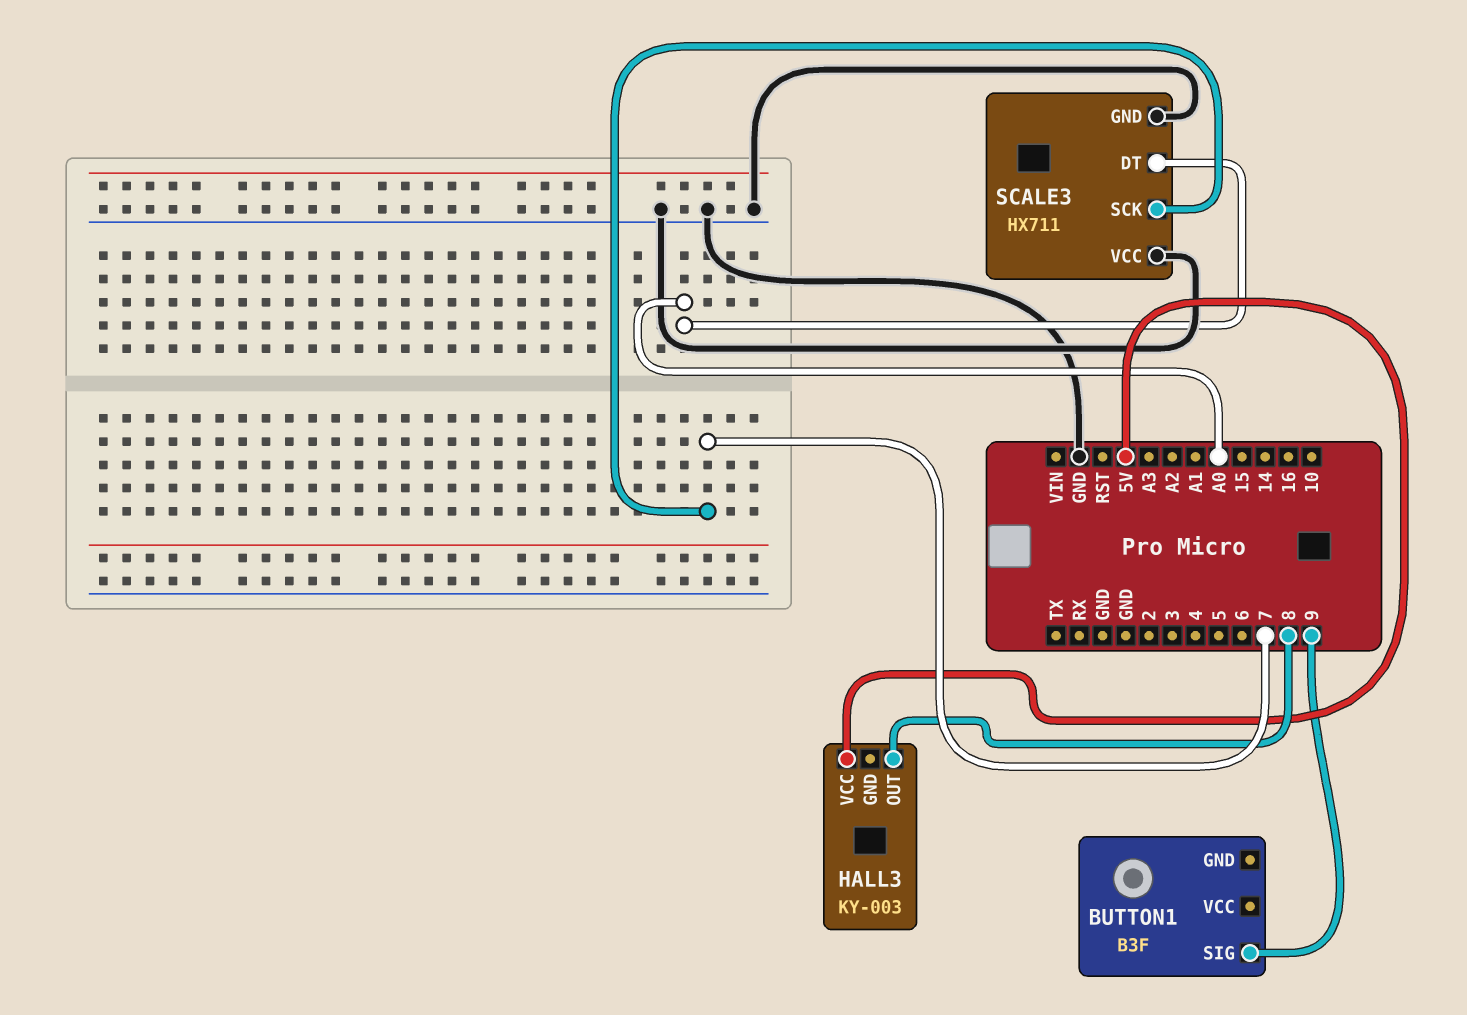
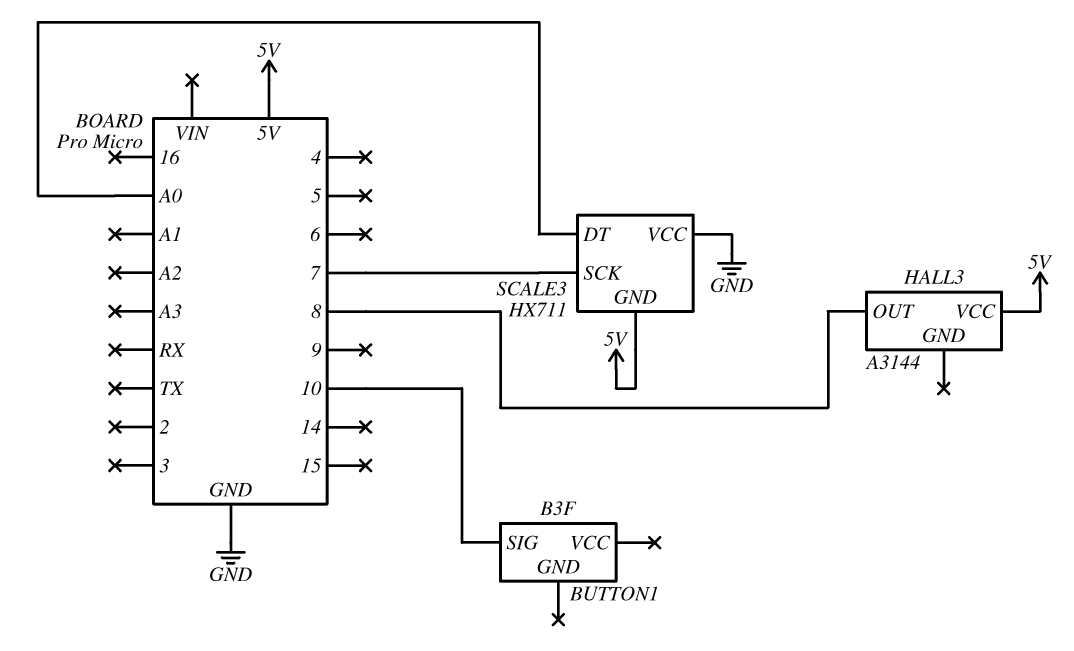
BUTTON1 pin SIG: 9 -> 10
HALL3: KY-003 -> A3144
SCALE3 pin GND: GND -> 5V

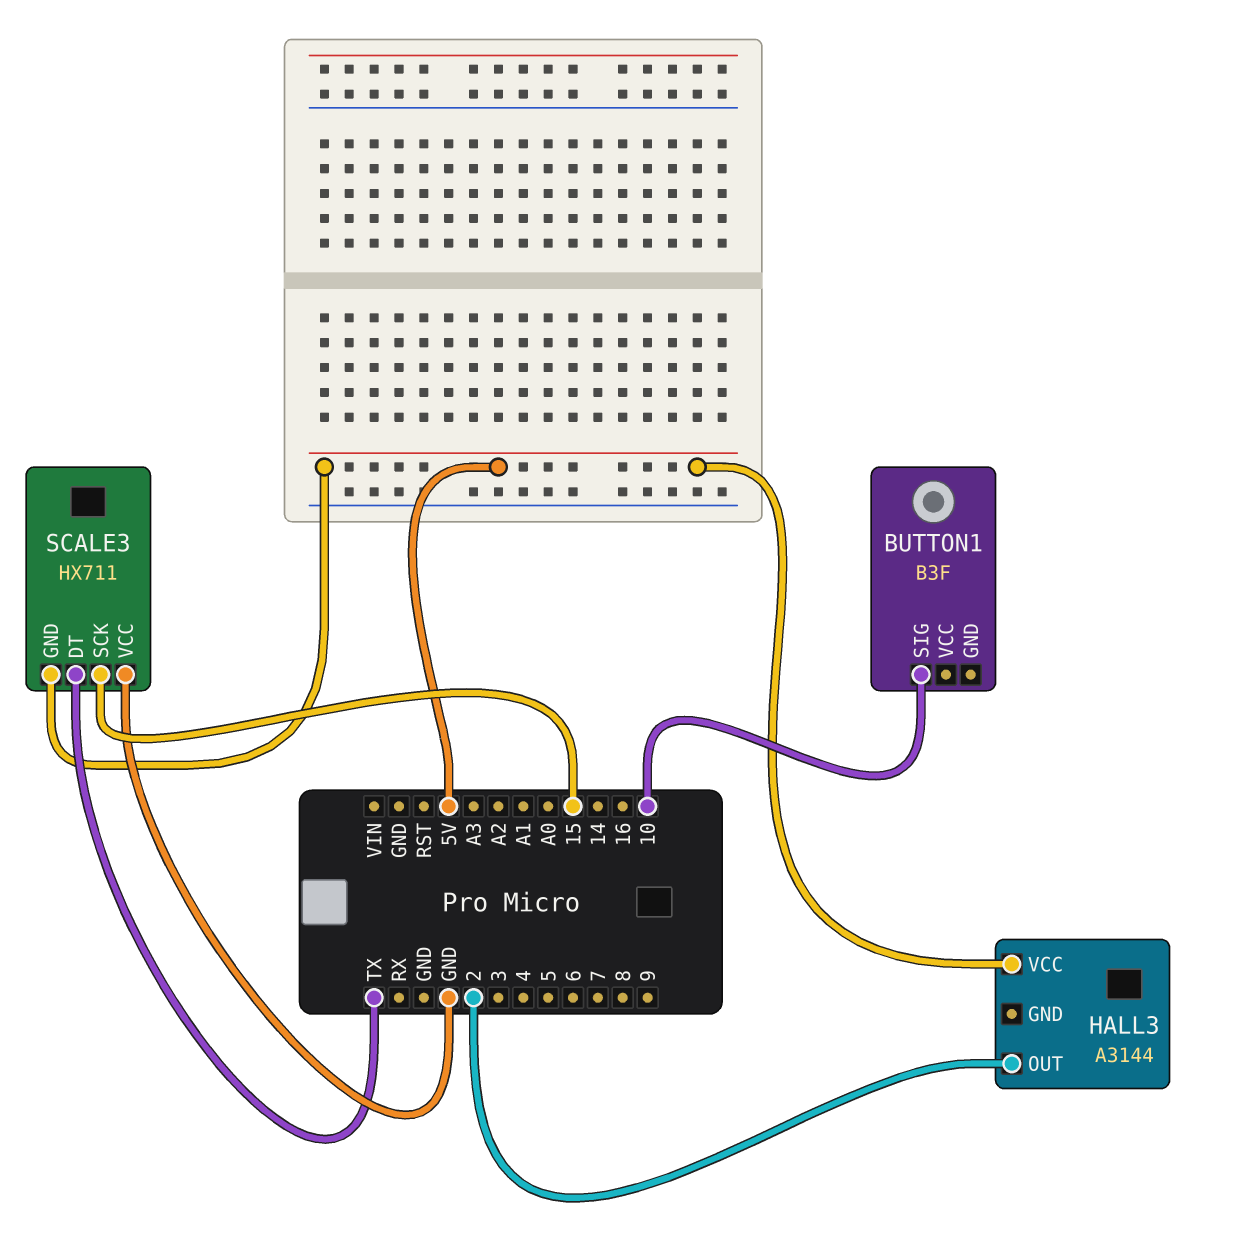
HALL3 pin OUT: 8 -> 2
SCALE3 pin DT: A0 -> TX
SCALE3 pin SCK: 7 -> 15

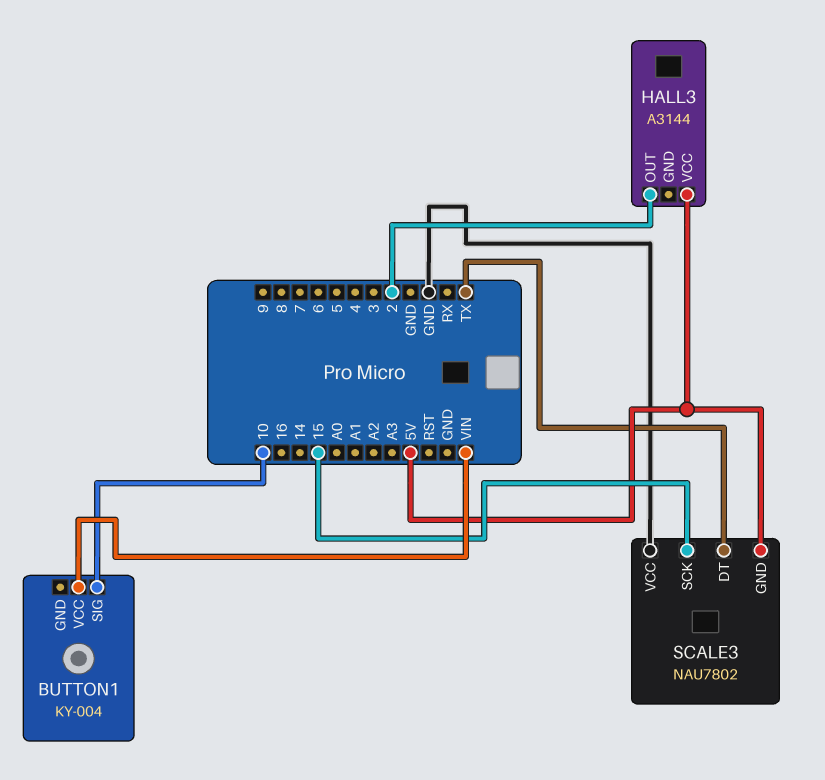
BUTTON1: B3F -> KY-004
BUTTON1 pin VCC: none -> VIN
SCALE3: HX711 -> NAU7802

